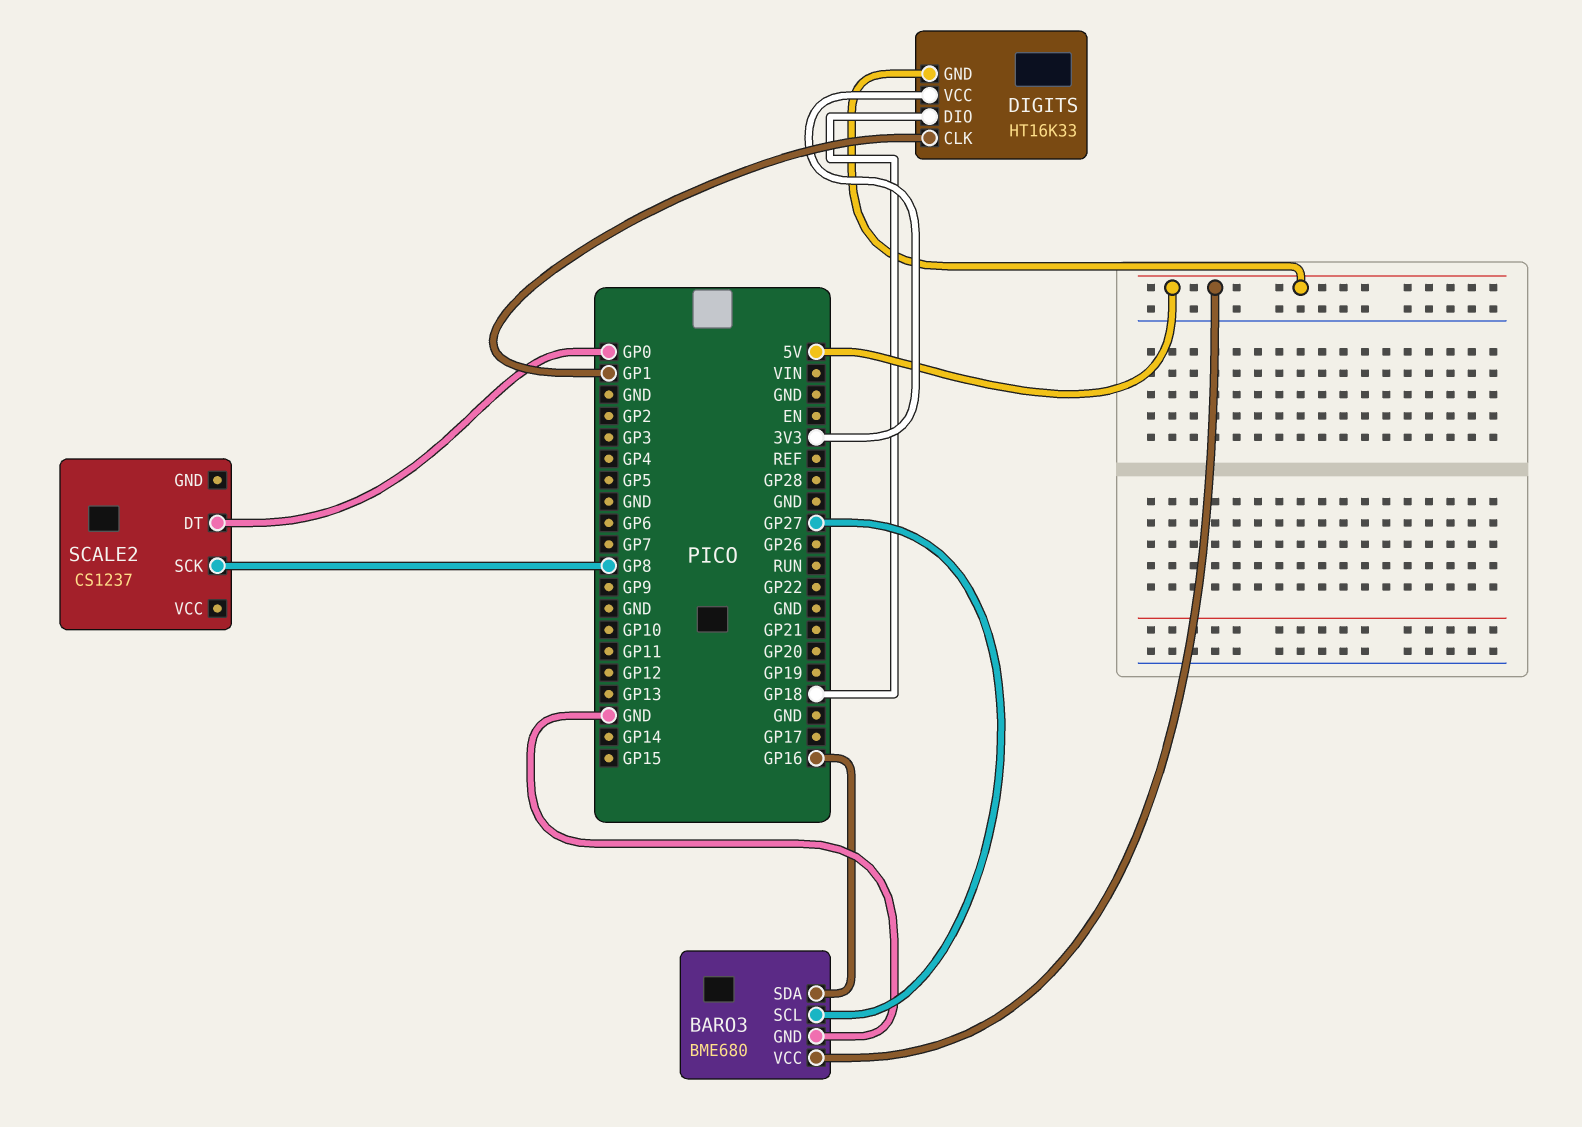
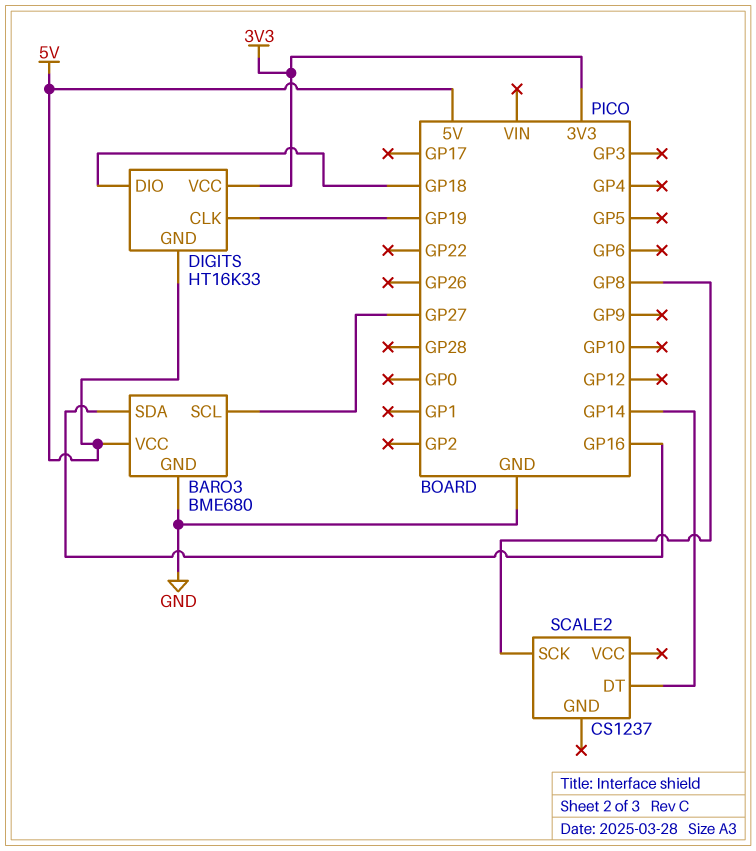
DIGITS pin CLK: GP1 -> GP19
SCALE2 pin DT: GP0 -> GP14

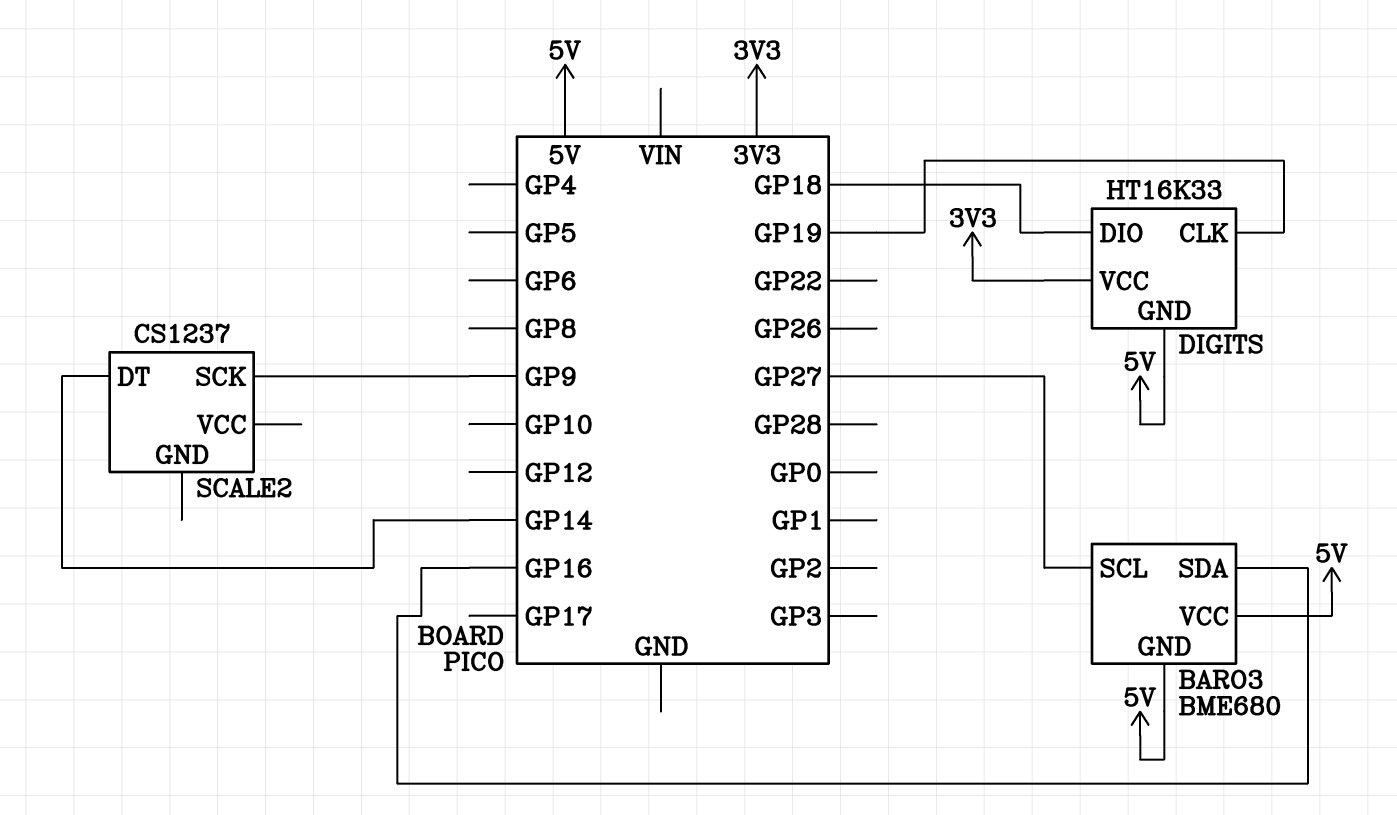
BARO3 pin GND: GND -> 5V
SCALE2 pin SCK: GP8 -> GP9

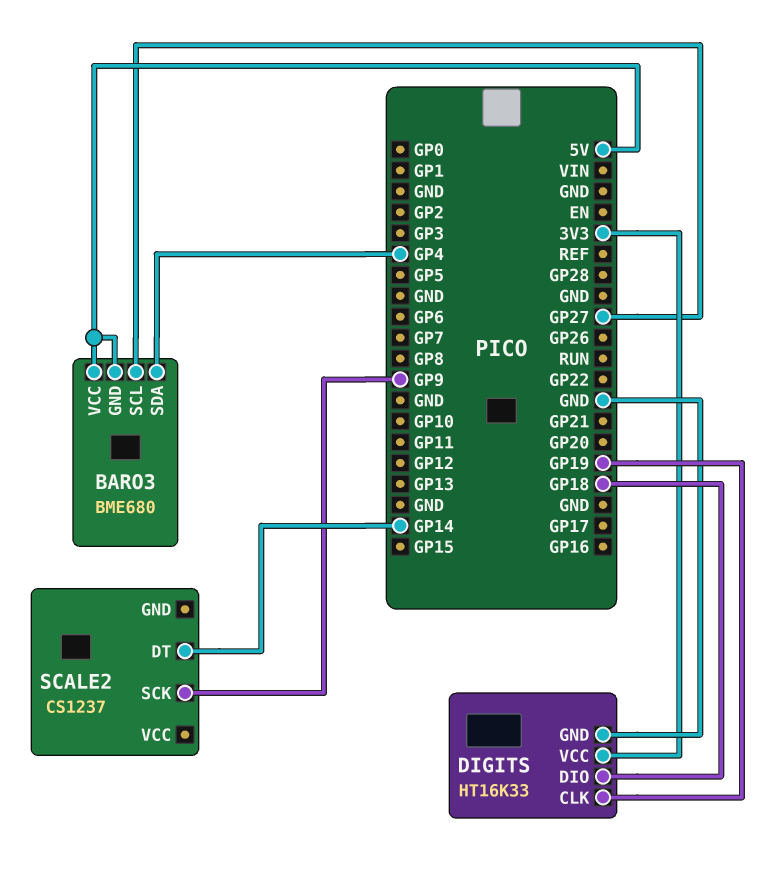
BARO3 pin SDA: GP16 -> GP4
DIGITS pin GND: 5V -> GND

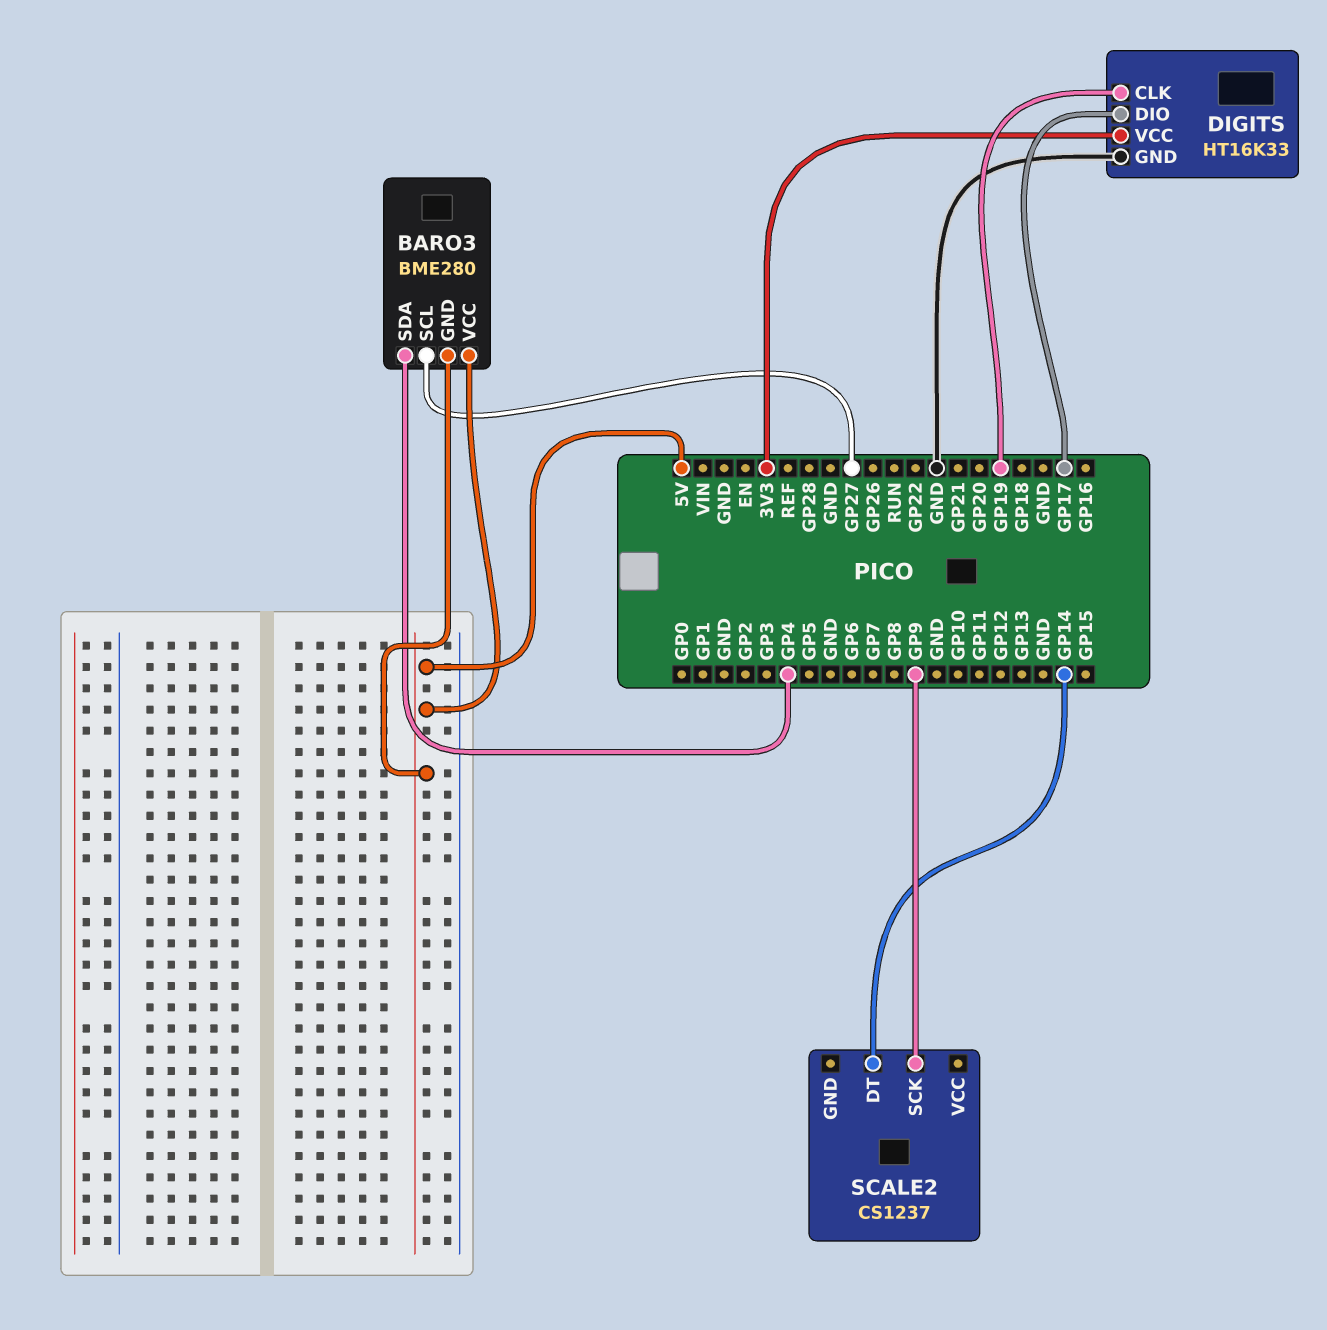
BARO3: BME680 -> BME280
DIGITS pin DIO: GP18 -> GP17

